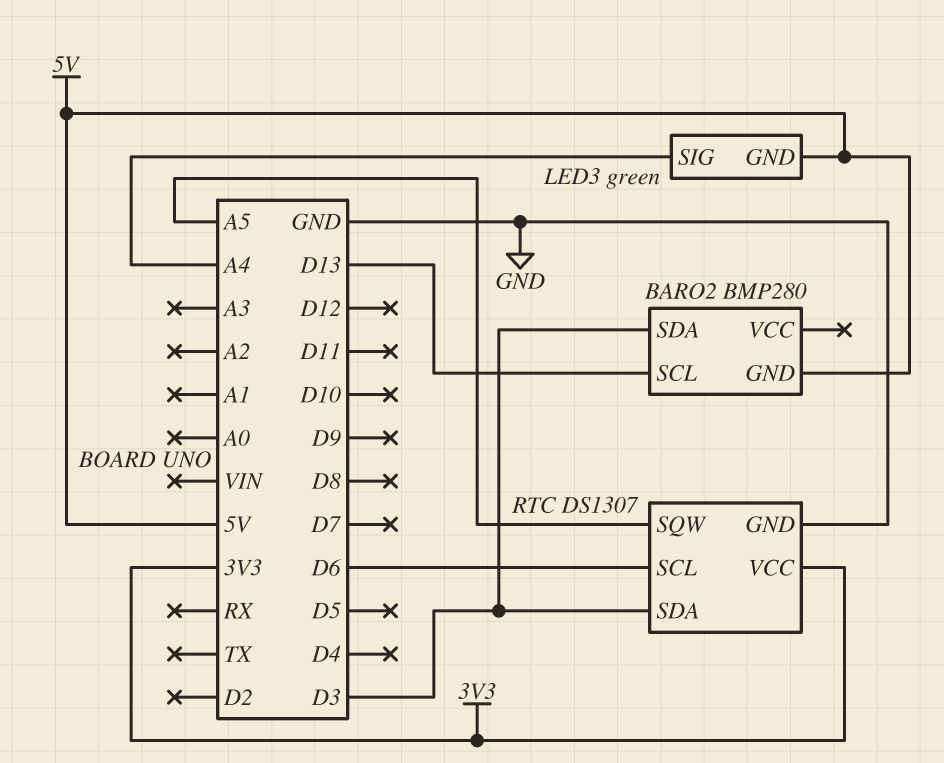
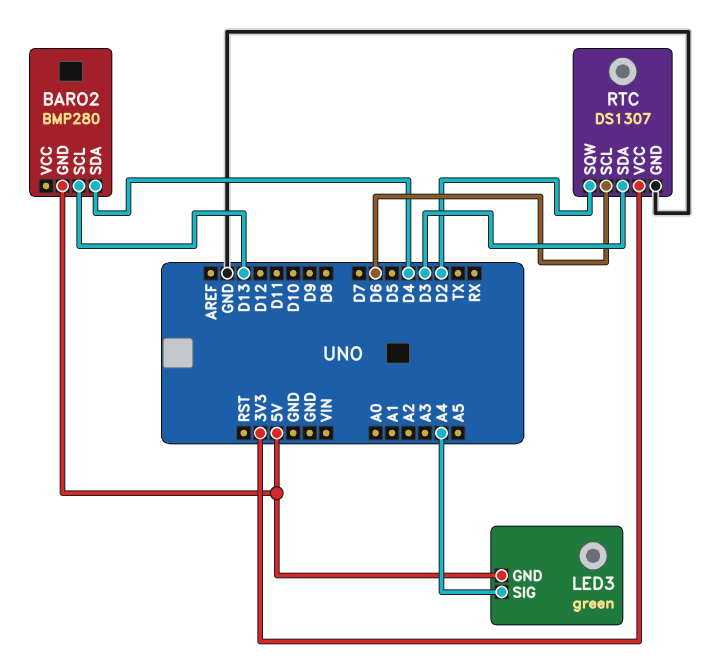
BARO2 pin SDA: D3 -> D4
RTC pin SQW: A5 -> D2

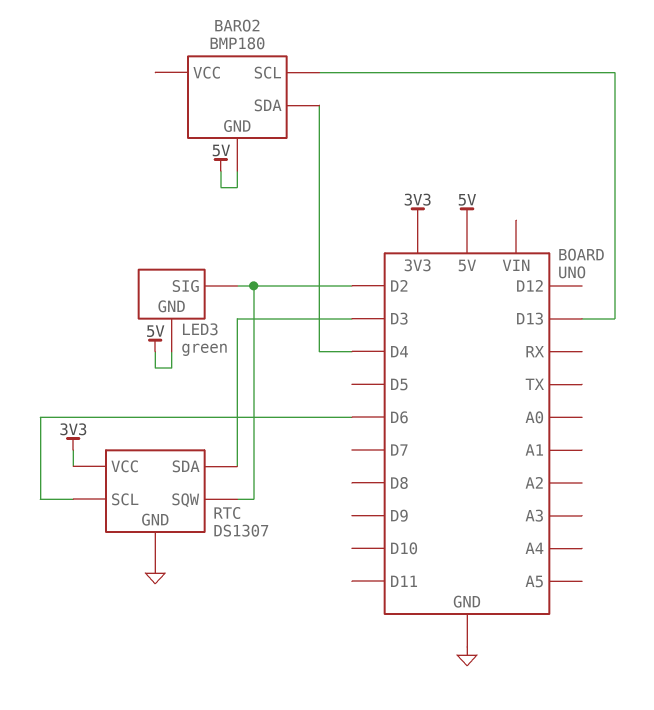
BARO2: BMP280 -> BMP180
LED3 pin SIG: A4 -> D2

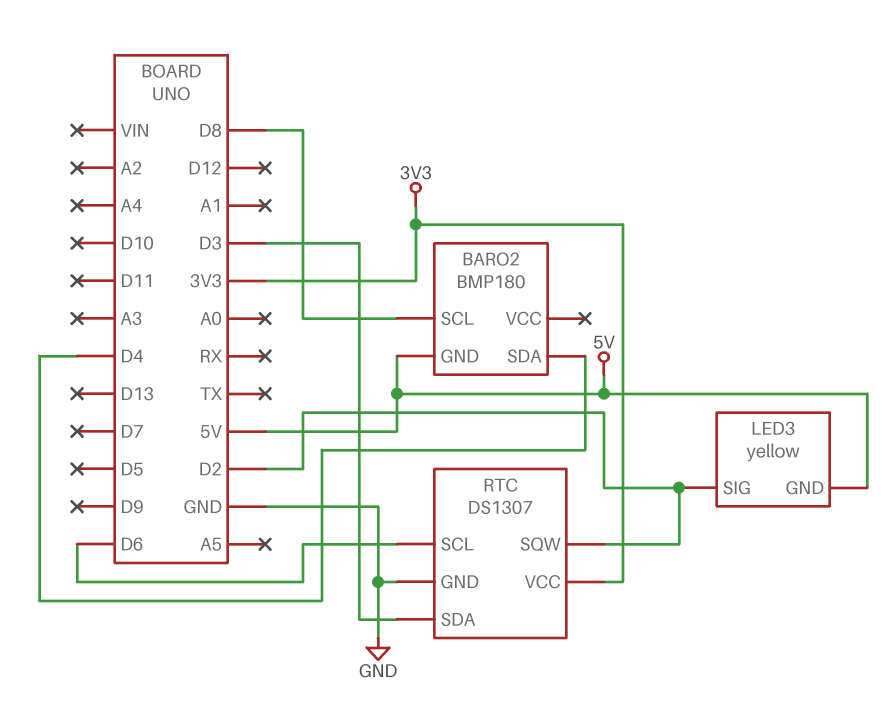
BARO2 pin SCL: D13 -> D8
LED3: green -> yellow

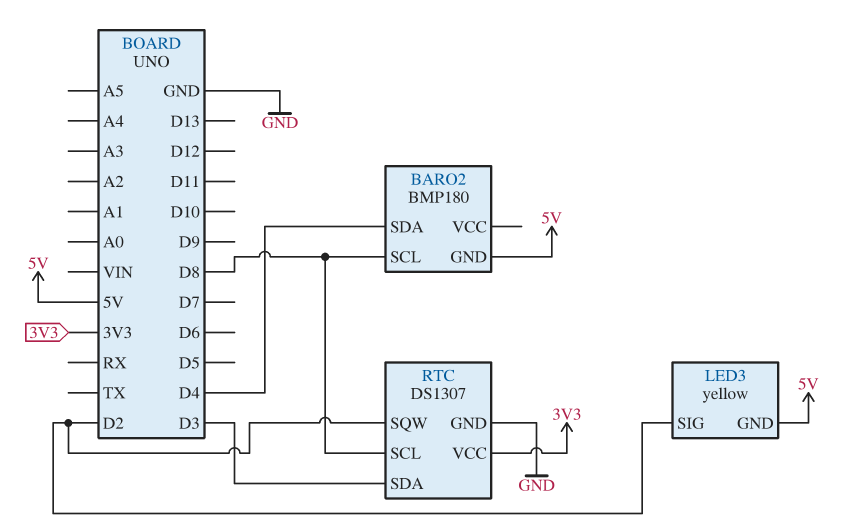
RTC pin SCL: D6 -> D8

